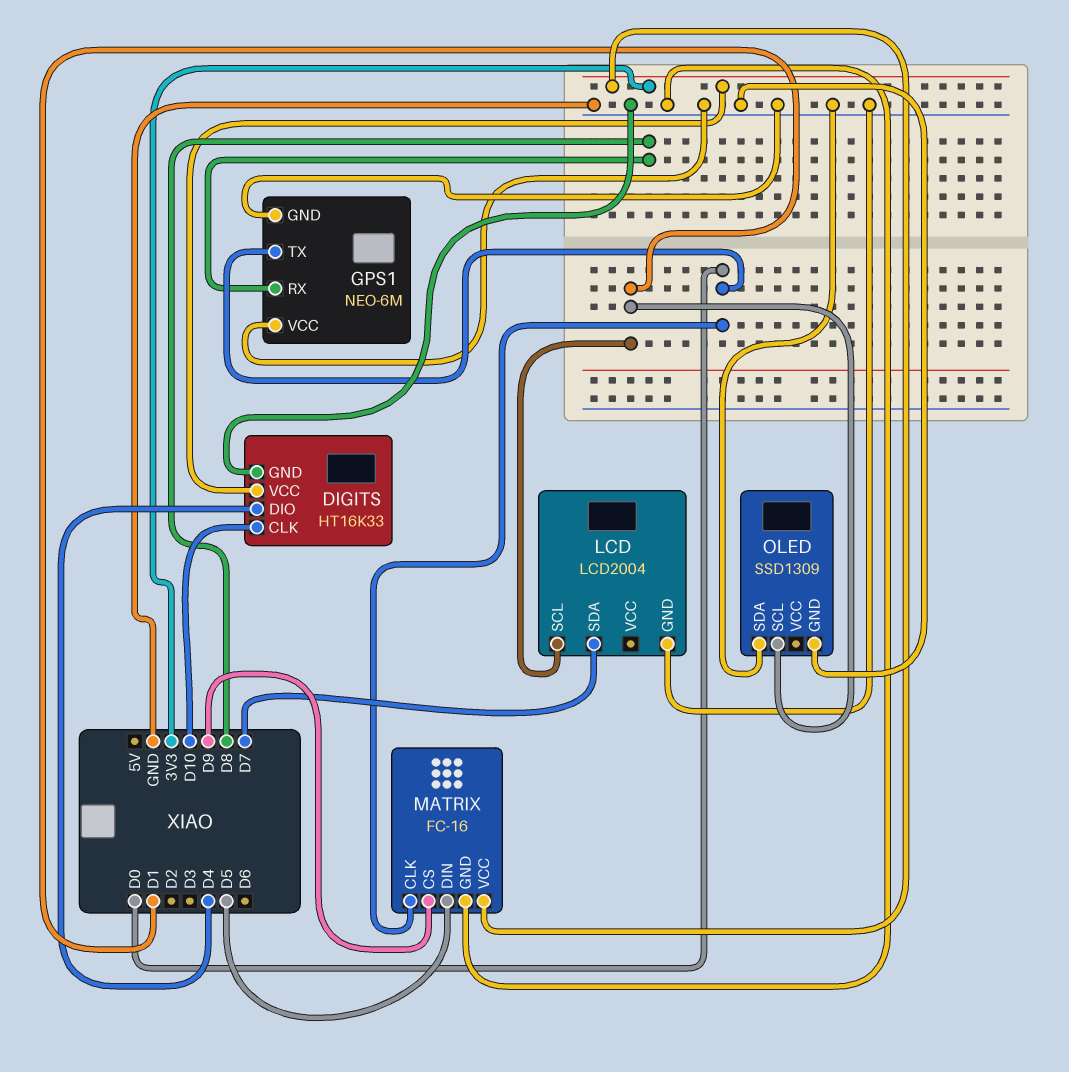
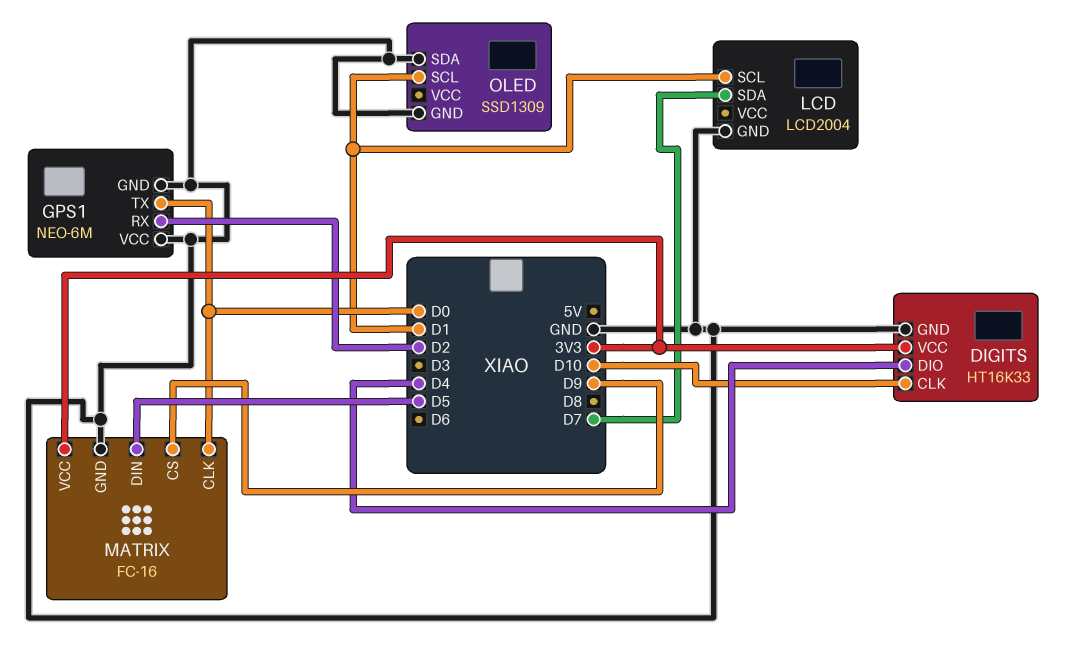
GPS1 pin RX: D8 -> D2

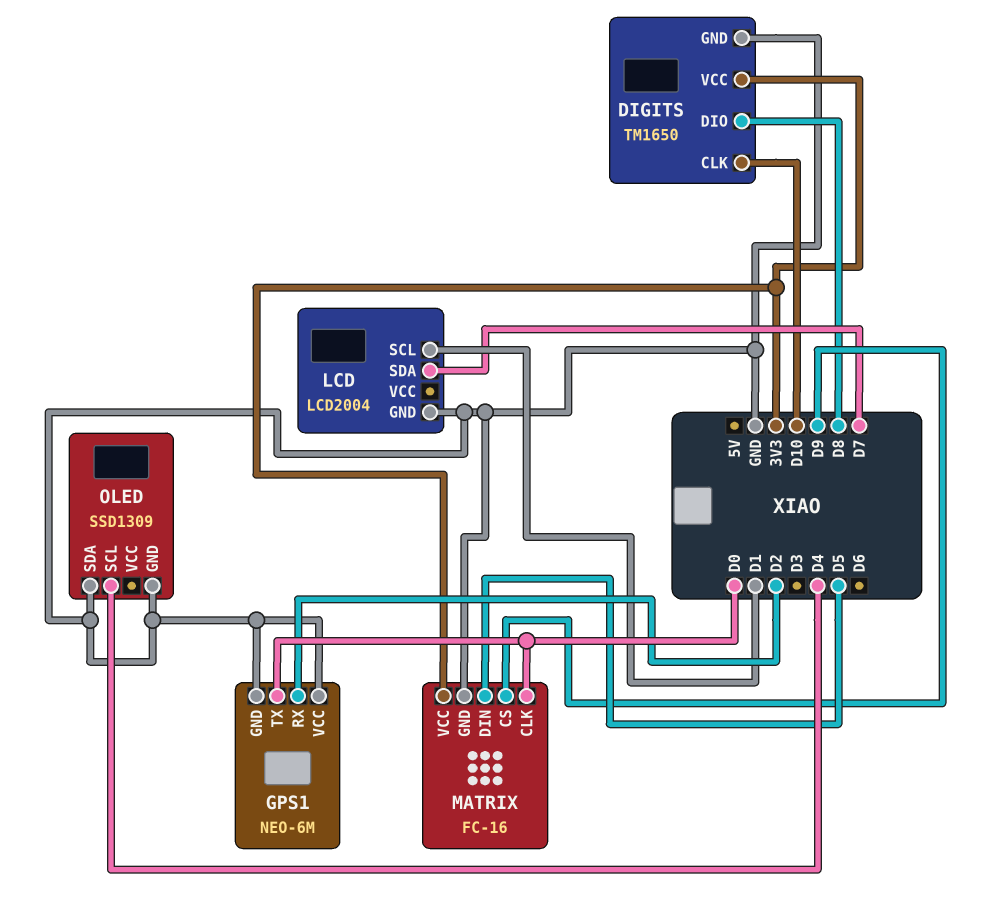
DIGITS: HT16K33 -> TM1650
DIGITS pin DIO: D4 -> D8
OLED pin SCL: D1 -> D4

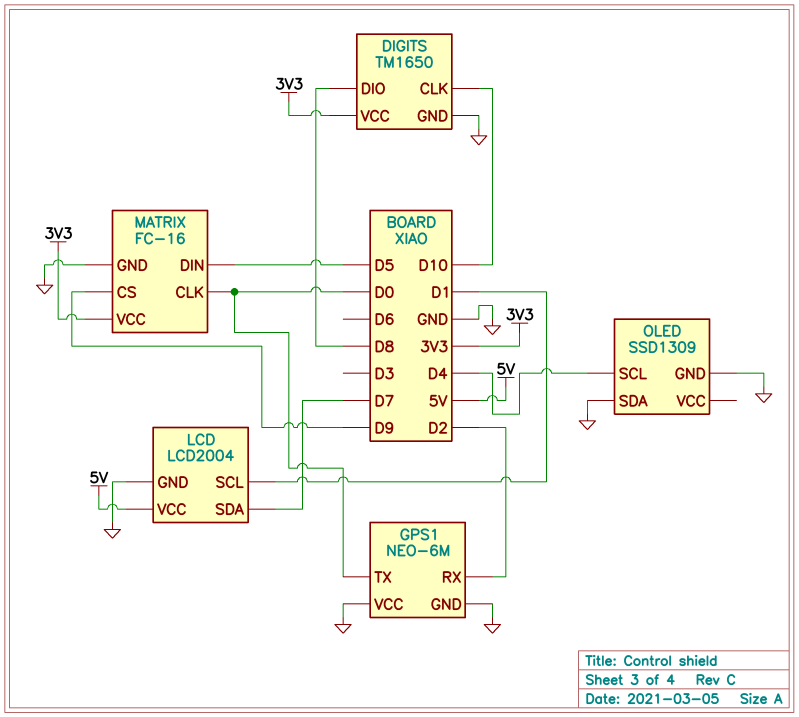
LCD pin VCC: none -> 5V

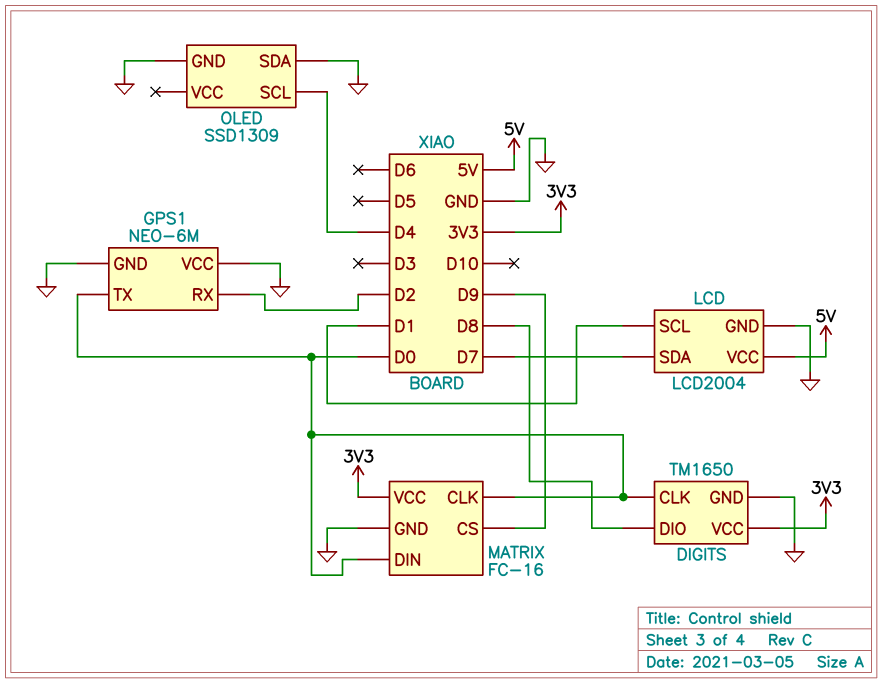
DIGITS pin CLK: D10 -> D0
MATRIX pin DIN: D5 -> D0

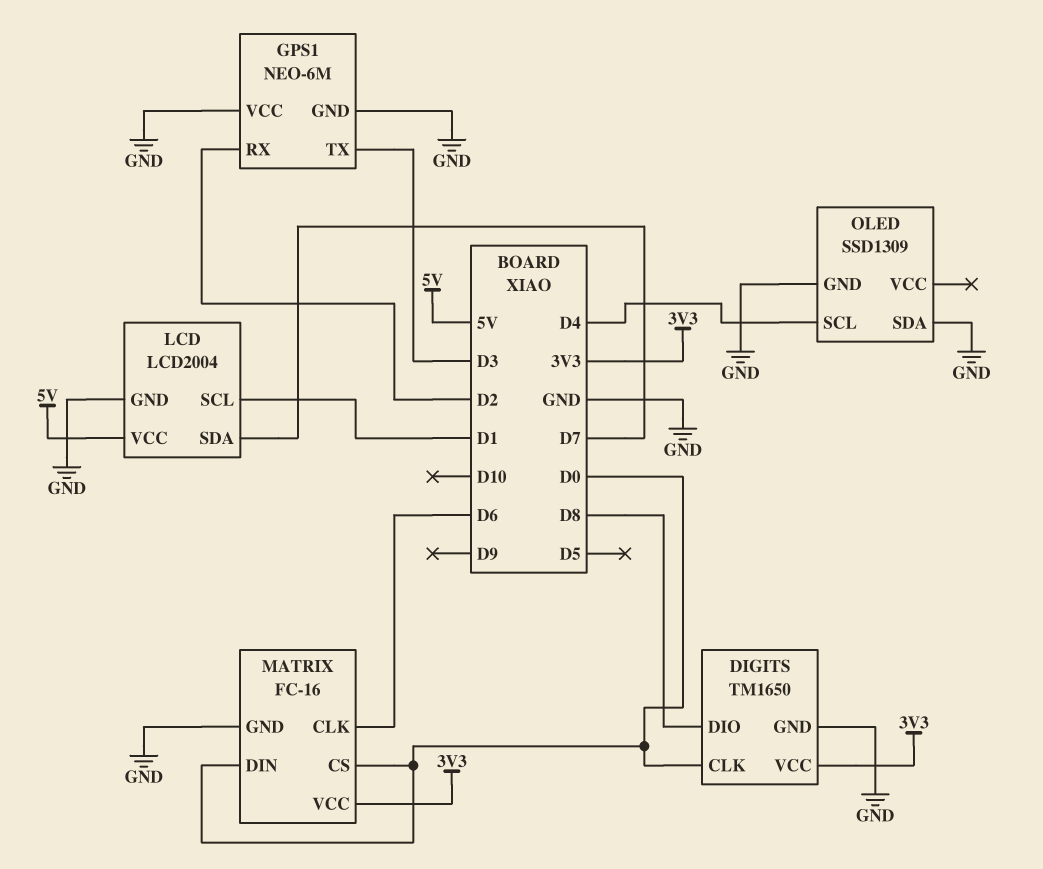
GPS1 pin TX: D0 -> D3
MATRIX pin CLK: D0 -> D6
MATRIX pin CS: D9 -> D0

